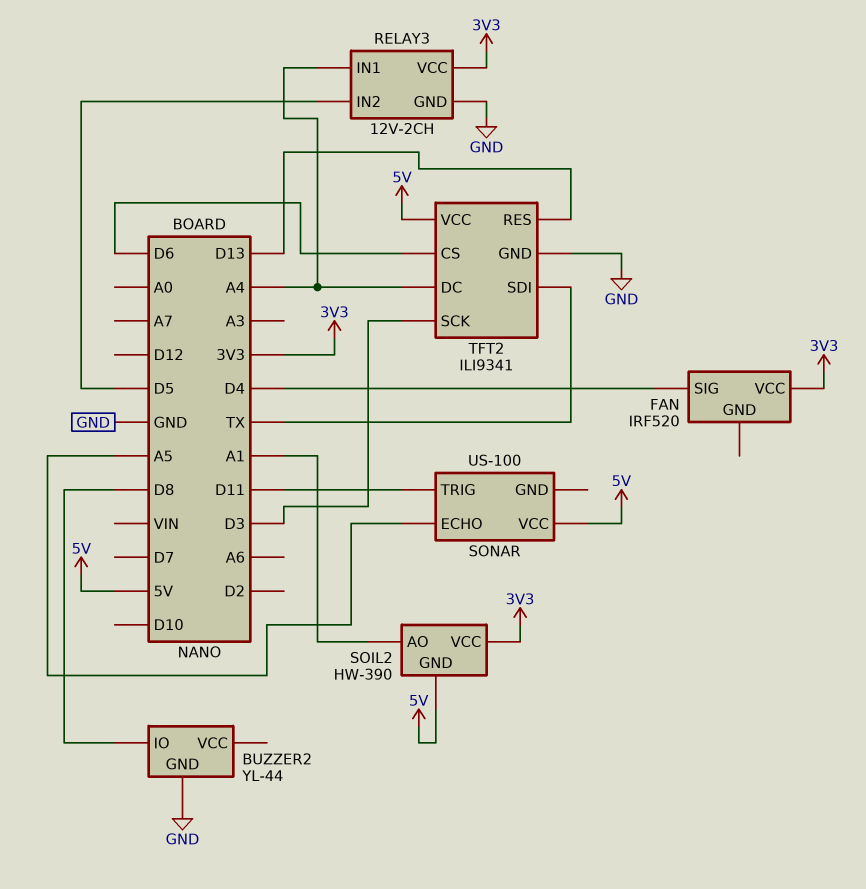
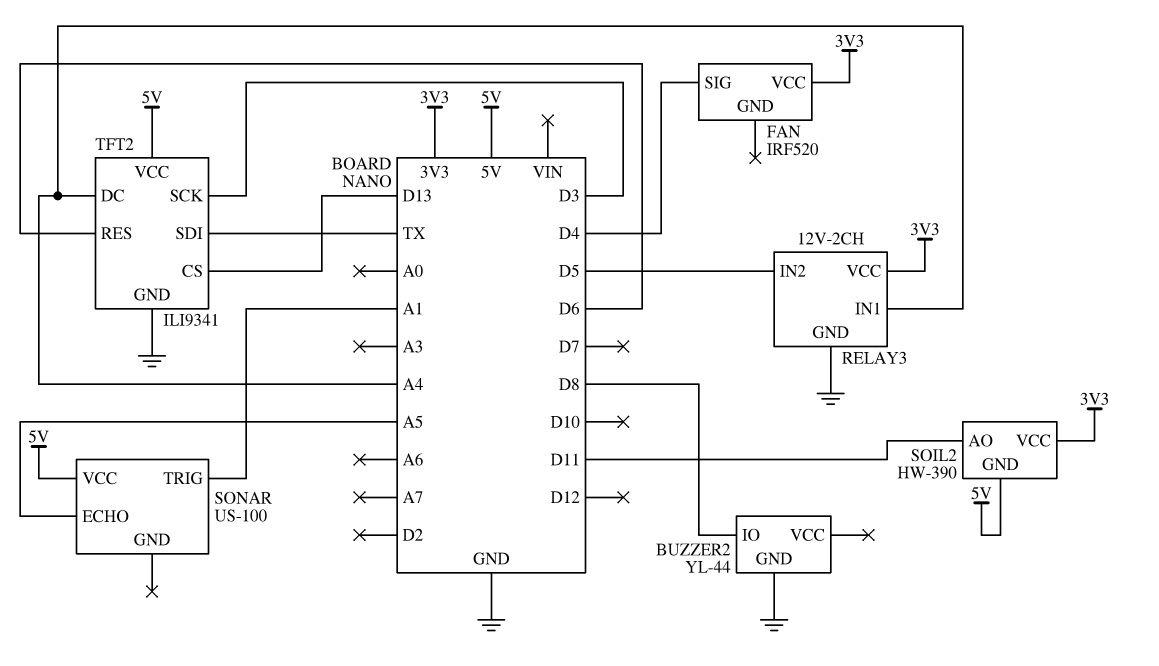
SOIL2 pin AO: A1 -> D11
SONAR pin TRIG: D11 -> A1
TFT2 pin CS: D6 -> D13
TFT2 pin RES: D13 -> D6

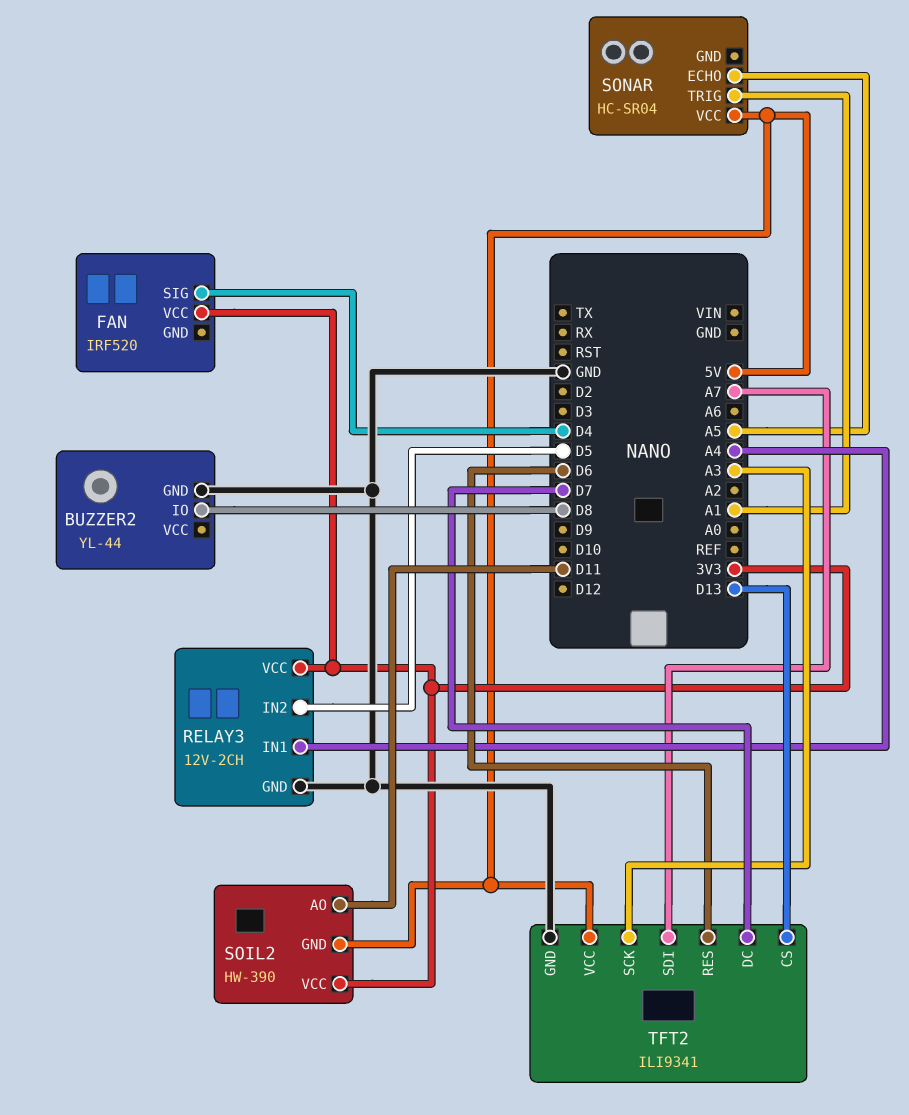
SONAR: US-100 -> HC-SR04
TFT2 pin DC: A4 -> D7
TFT2 pin SCK: D3 -> A3
TFT2 pin SDI: TX -> A7

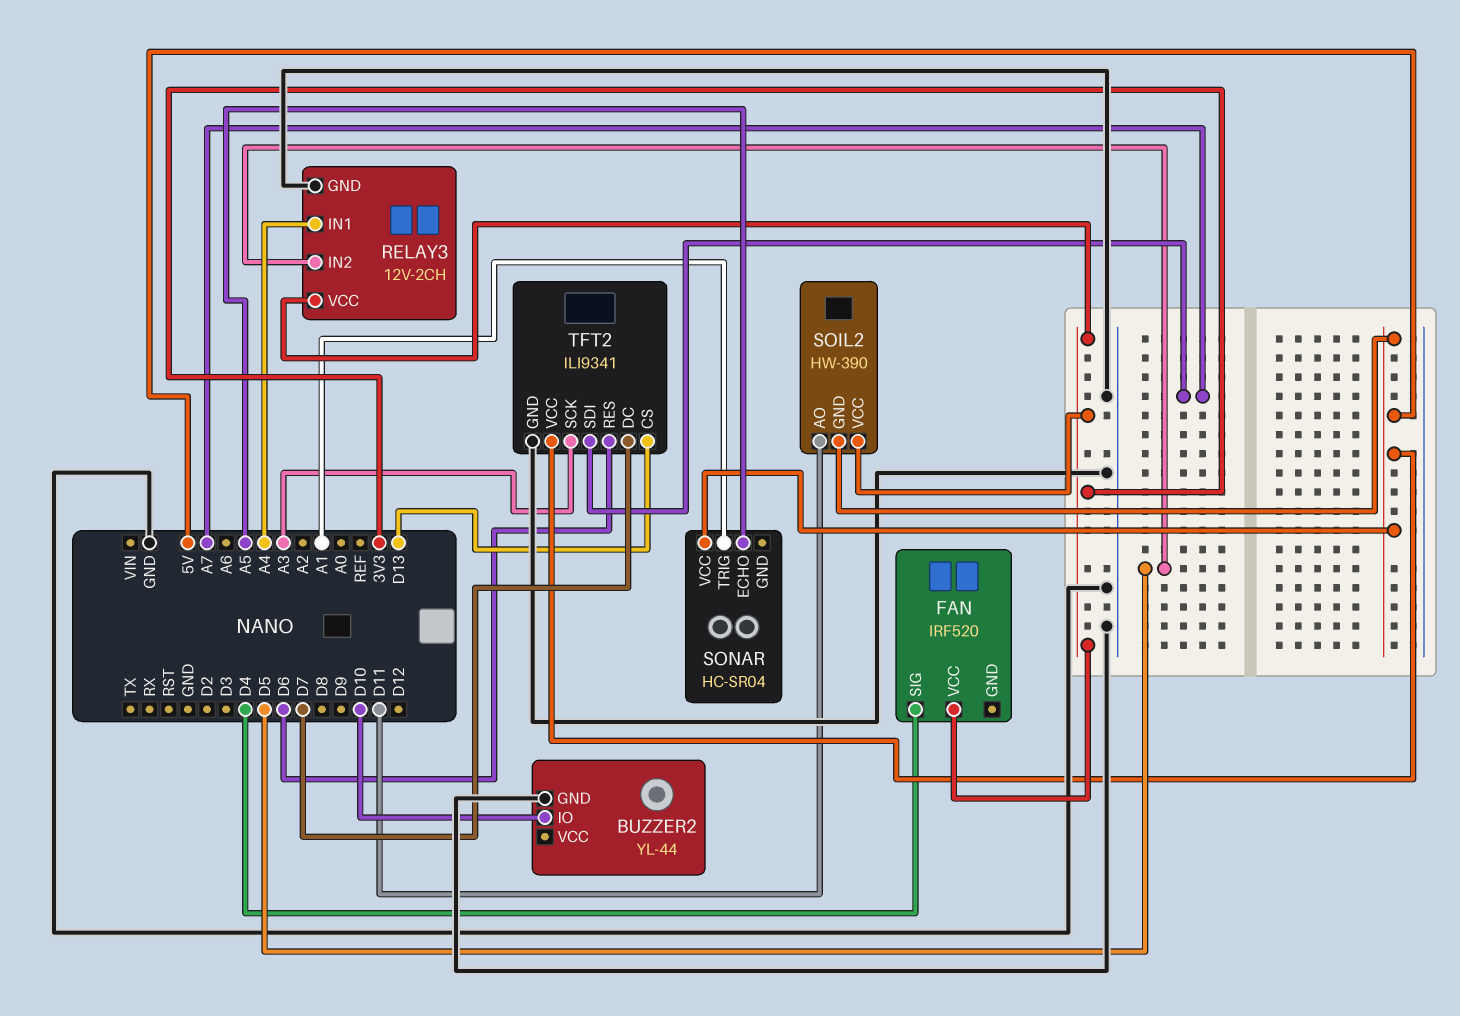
BUZZER2 pin IO: D8 -> D10

